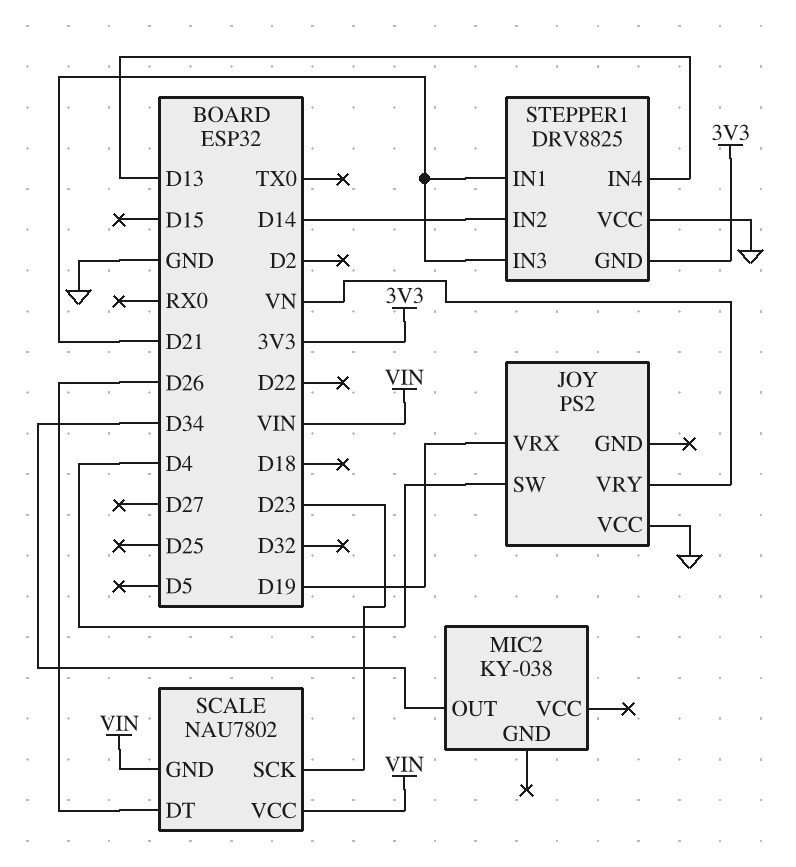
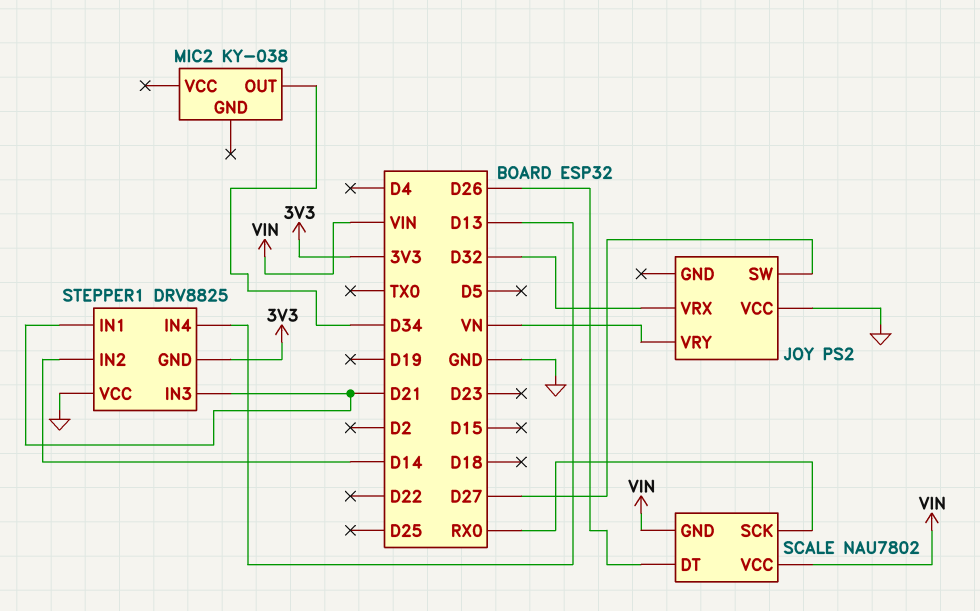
JOY pin SW: D4 -> D27
JOY pin VRX: D19 -> D32
SCALE pin SCK: D23 -> RX0

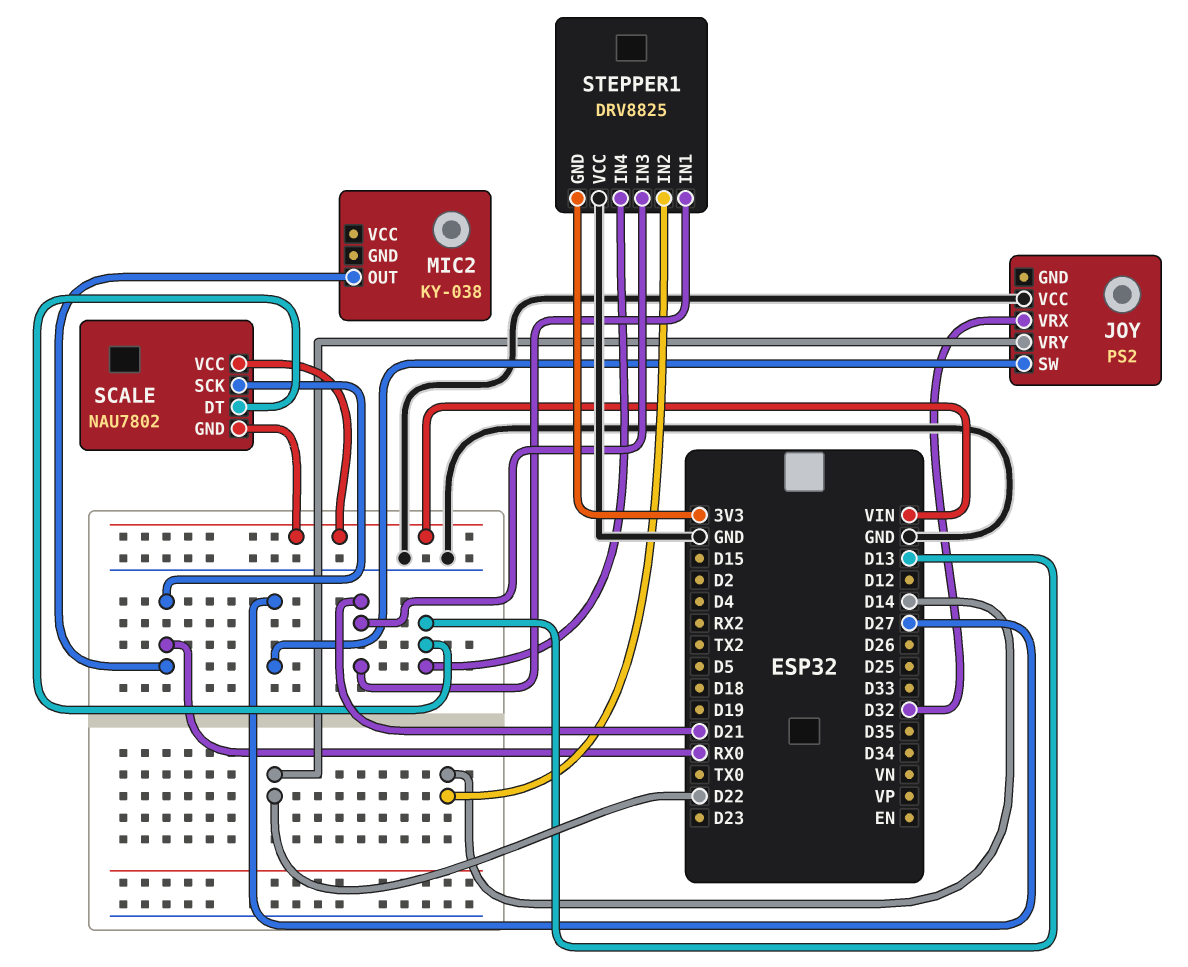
JOY pin VRY: VN -> D22
MIC2 pin OUT: D34 -> RX0
SCALE pin DT: D26 -> D13

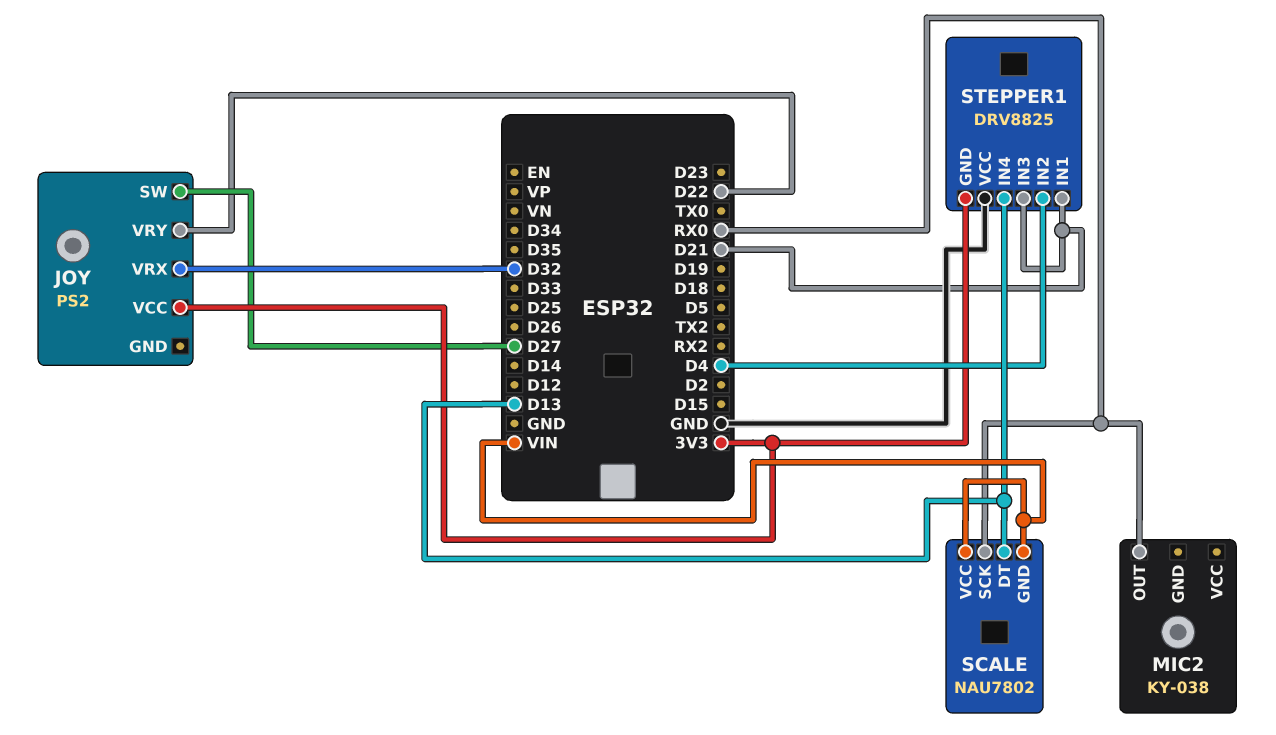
JOY pin VCC: GND -> 3V3
STEPPER1 pin IN2: D14 -> D4

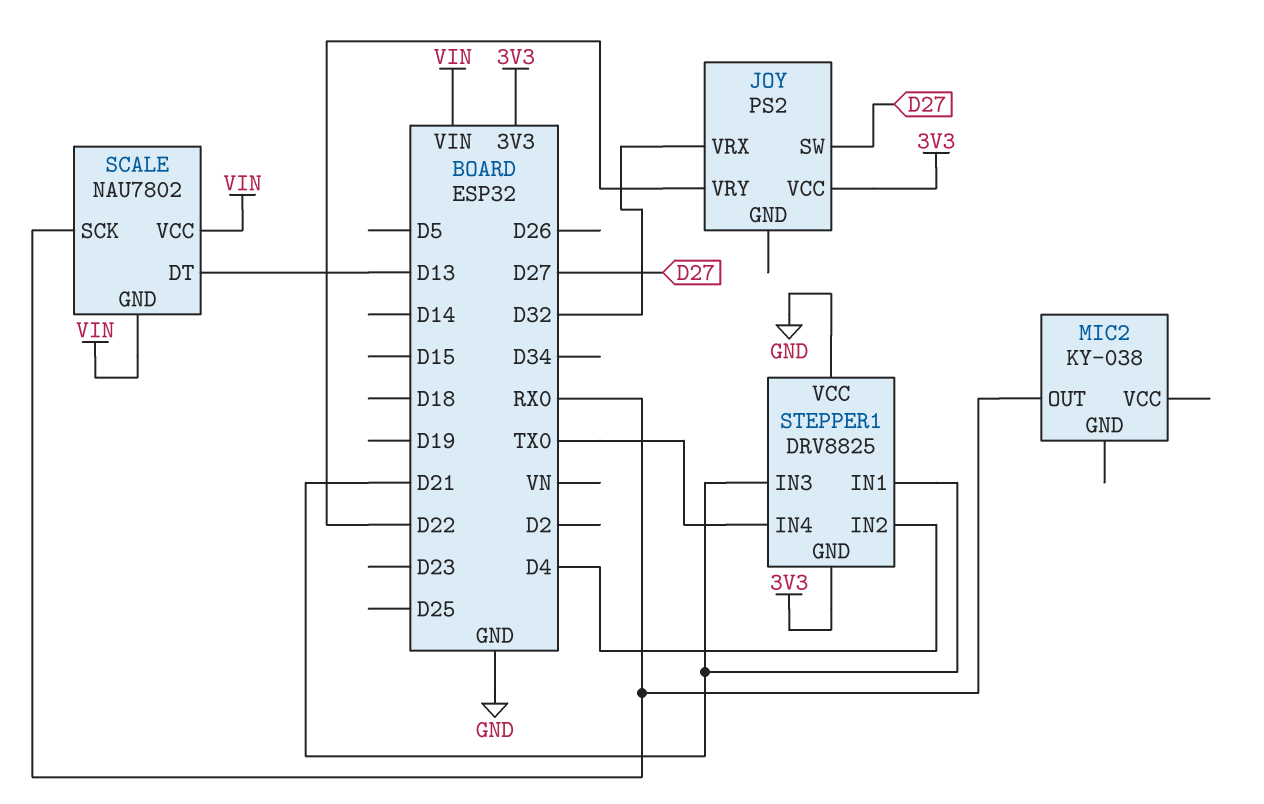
STEPPER1 pin IN4: D13 -> TX0

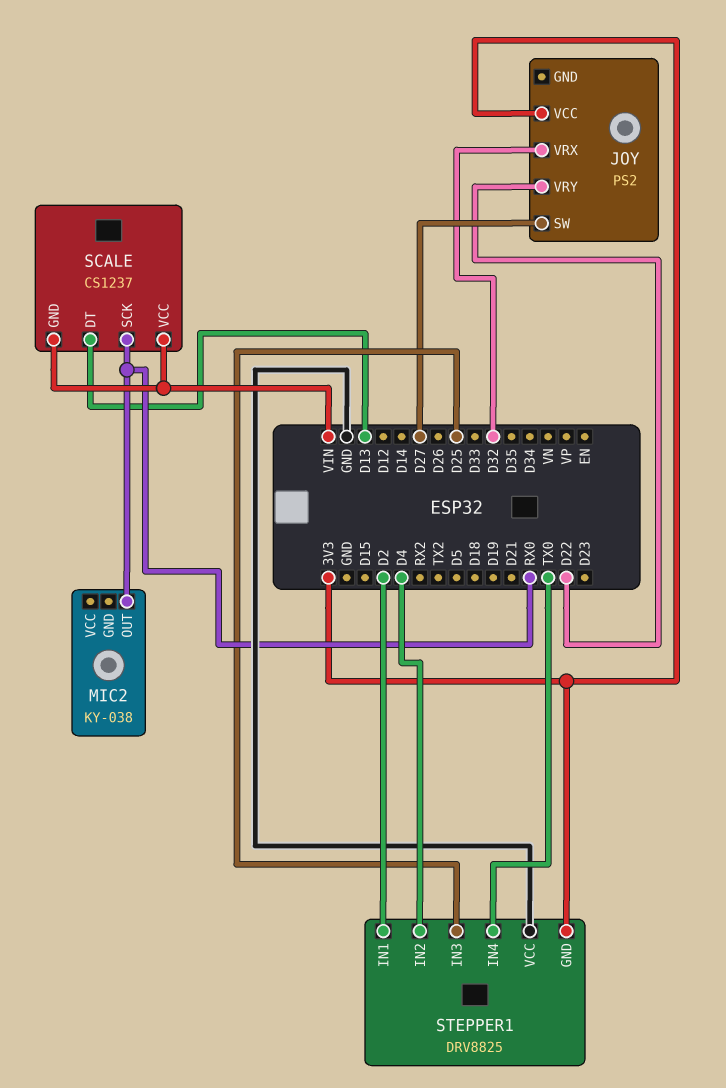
SCALE: NAU7802 -> CS1237
STEPPER1 pin IN1: D21 -> D2
STEPPER1 pin IN3: D21 -> D25

